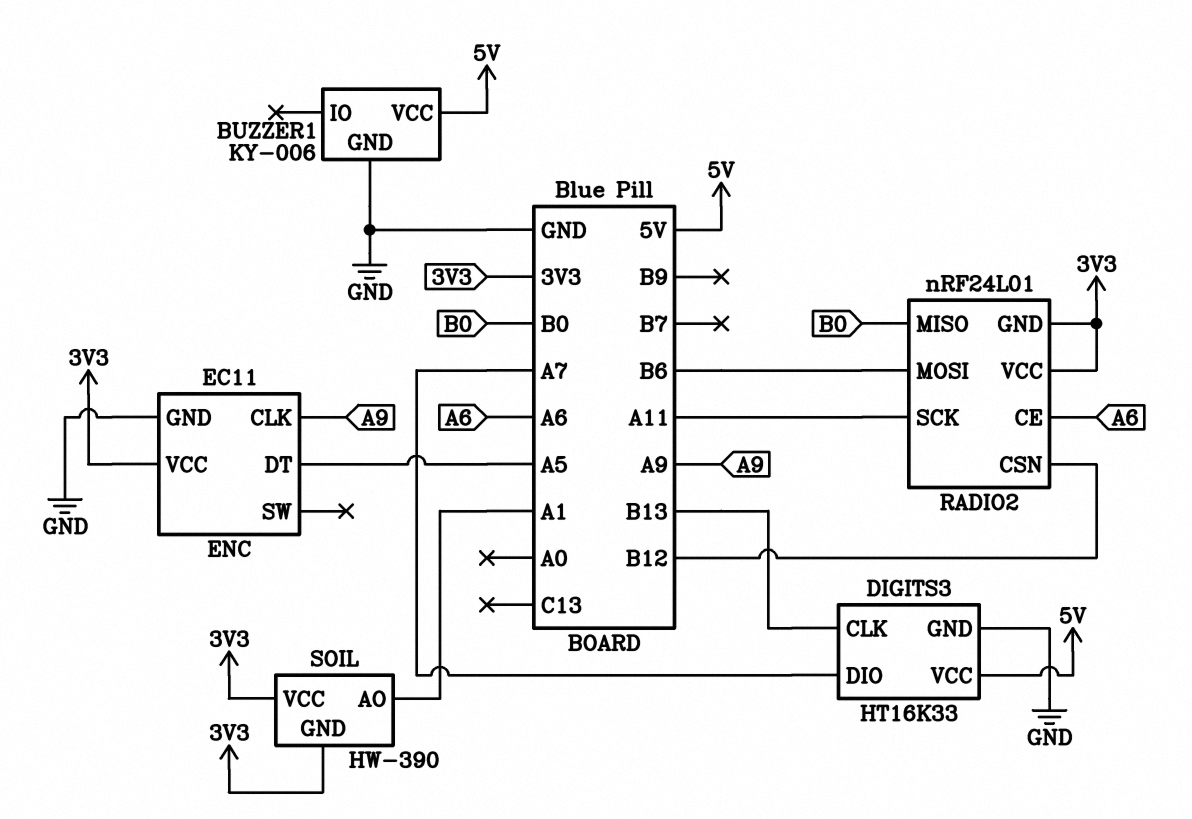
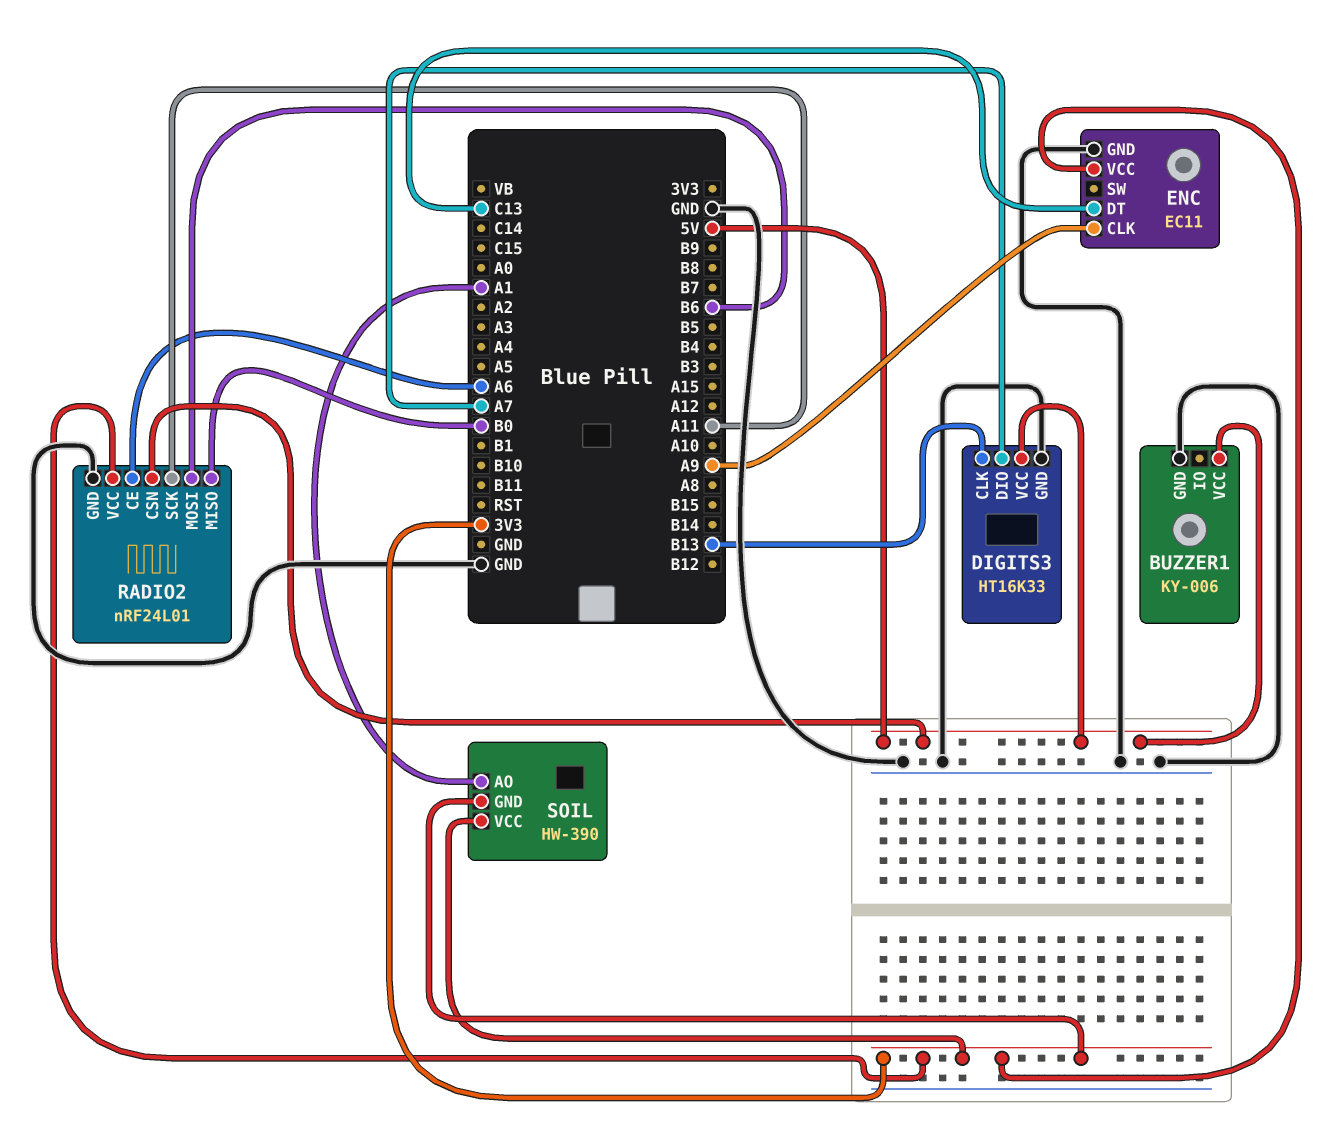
ENC pin DT: A5 -> C13
RADIO2 pin CSN: B12 -> 5V
RADIO2 pin GND: 3V3 -> GND

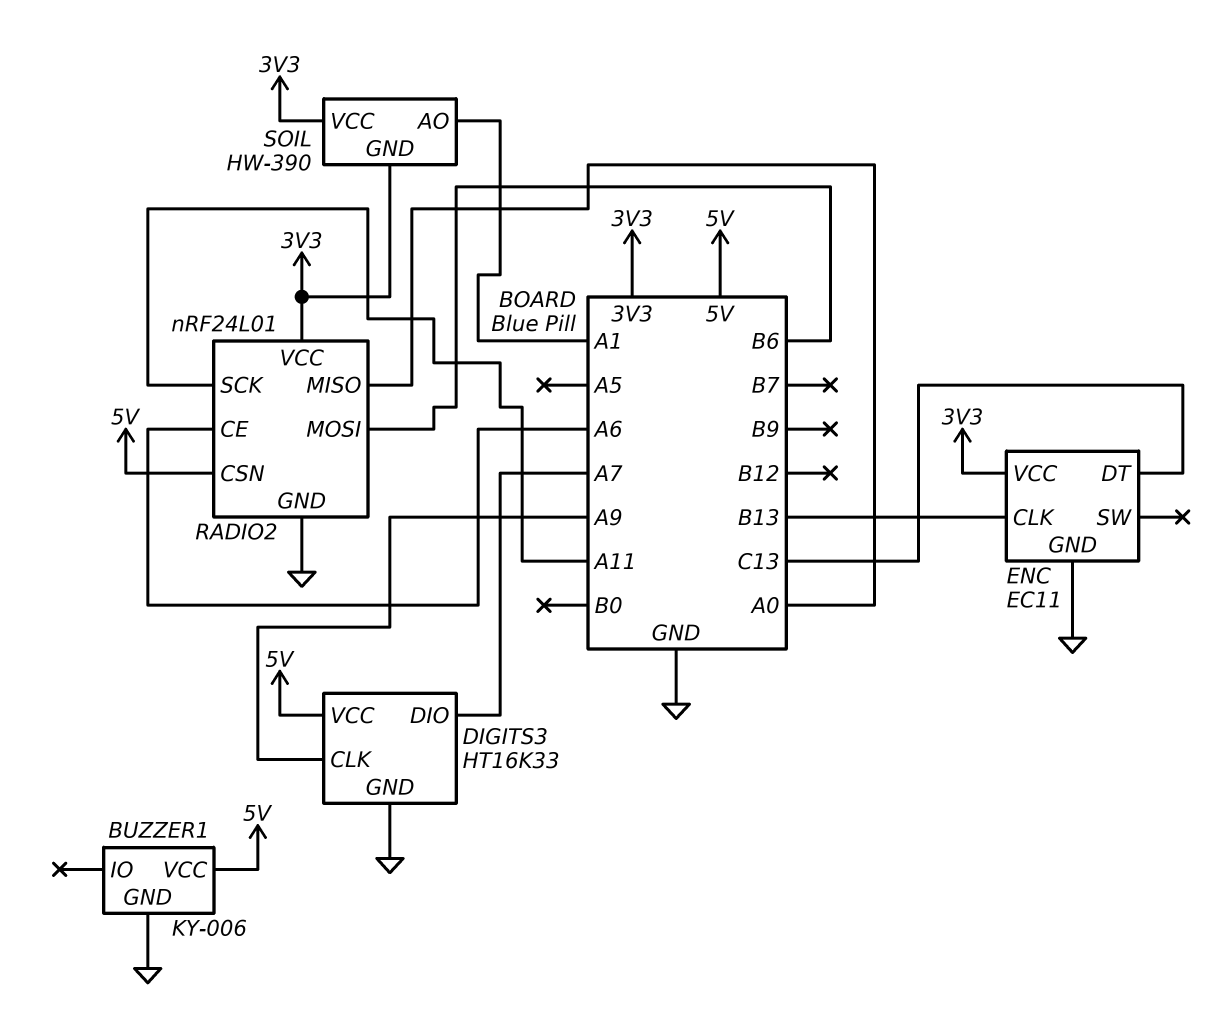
DIGITS3 pin CLK: B13 -> A9
ENC pin CLK: A9 -> B13
RADIO2 pin MISO: B0 -> A0

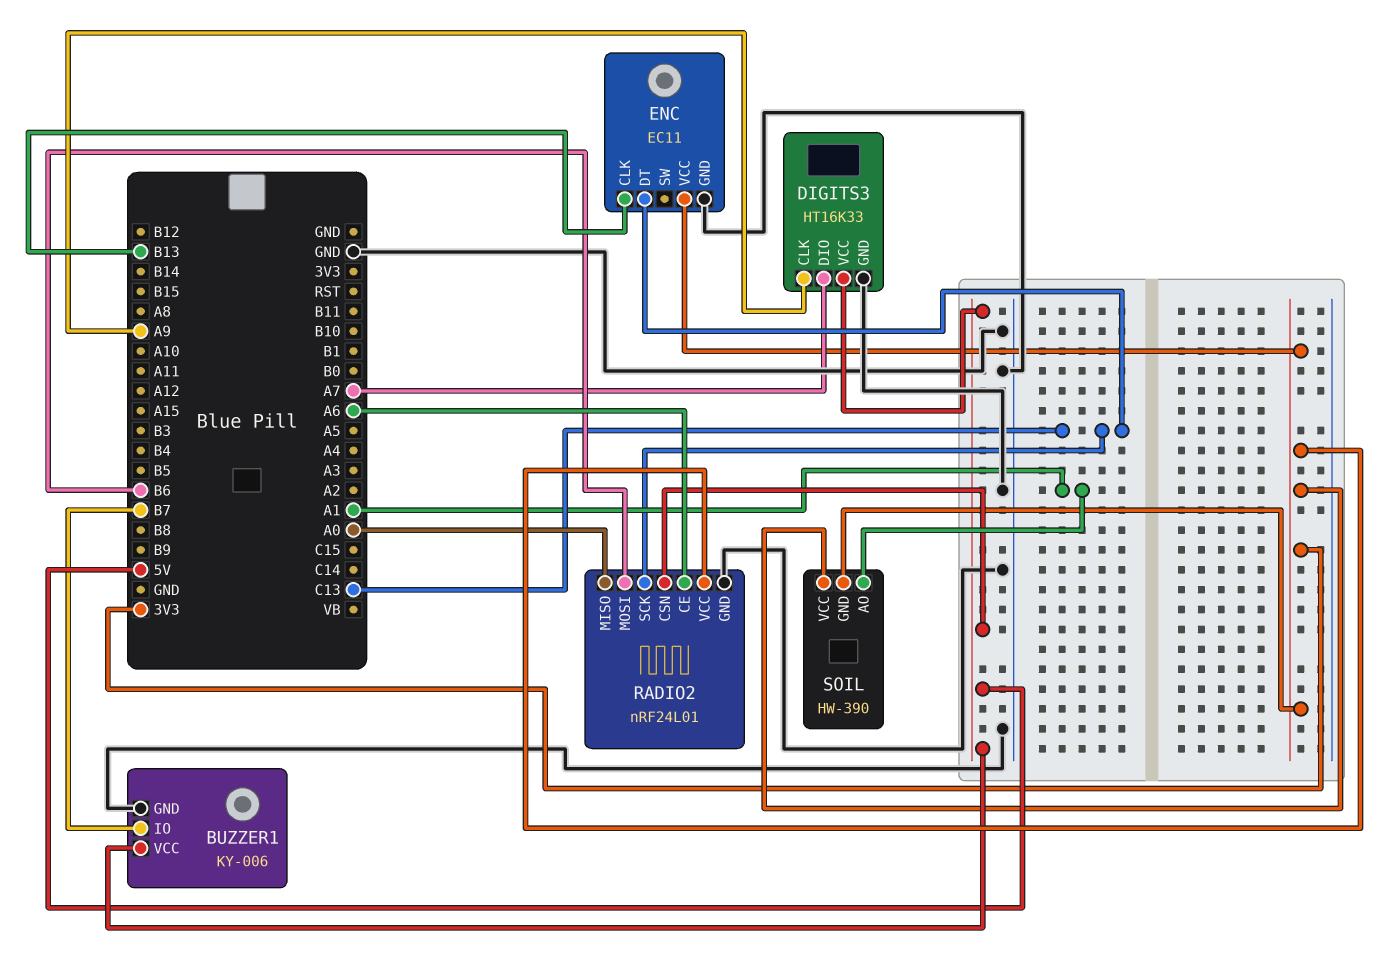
BUZZER1 pin IO: none -> B7
RADIO2 pin SCK: A11 -> C13

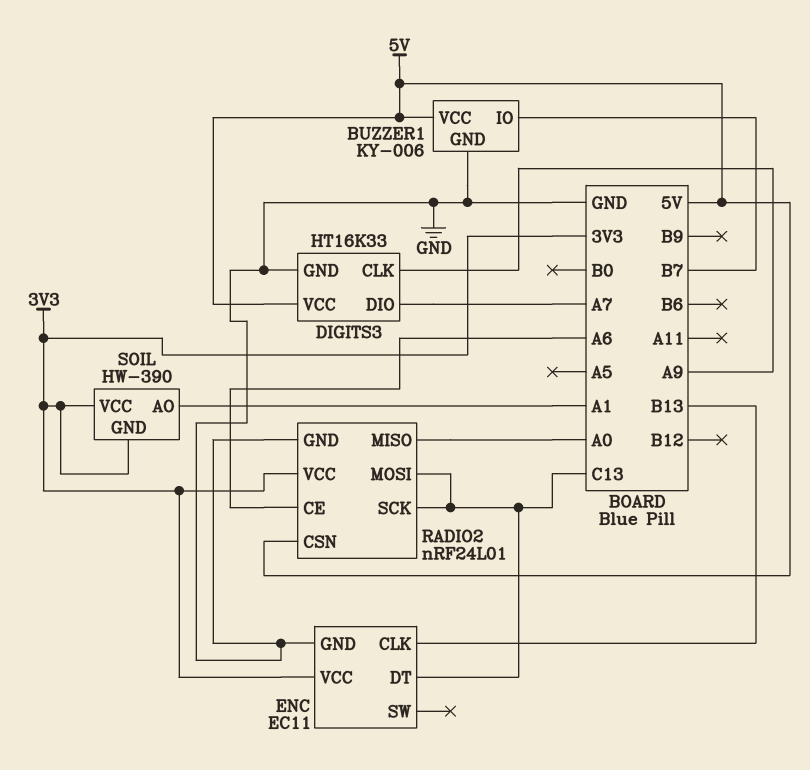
RADIO2 pin MOSI: B6 -> C13

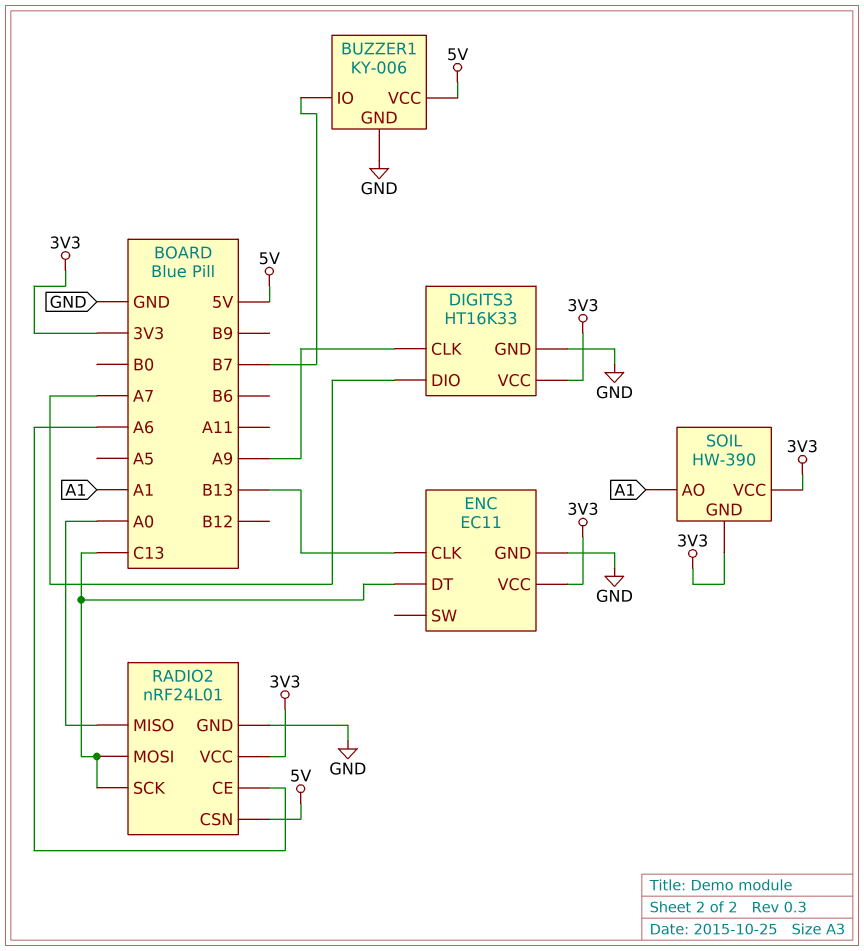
DIGITS3 pin VCC: 5V -> 3V3

